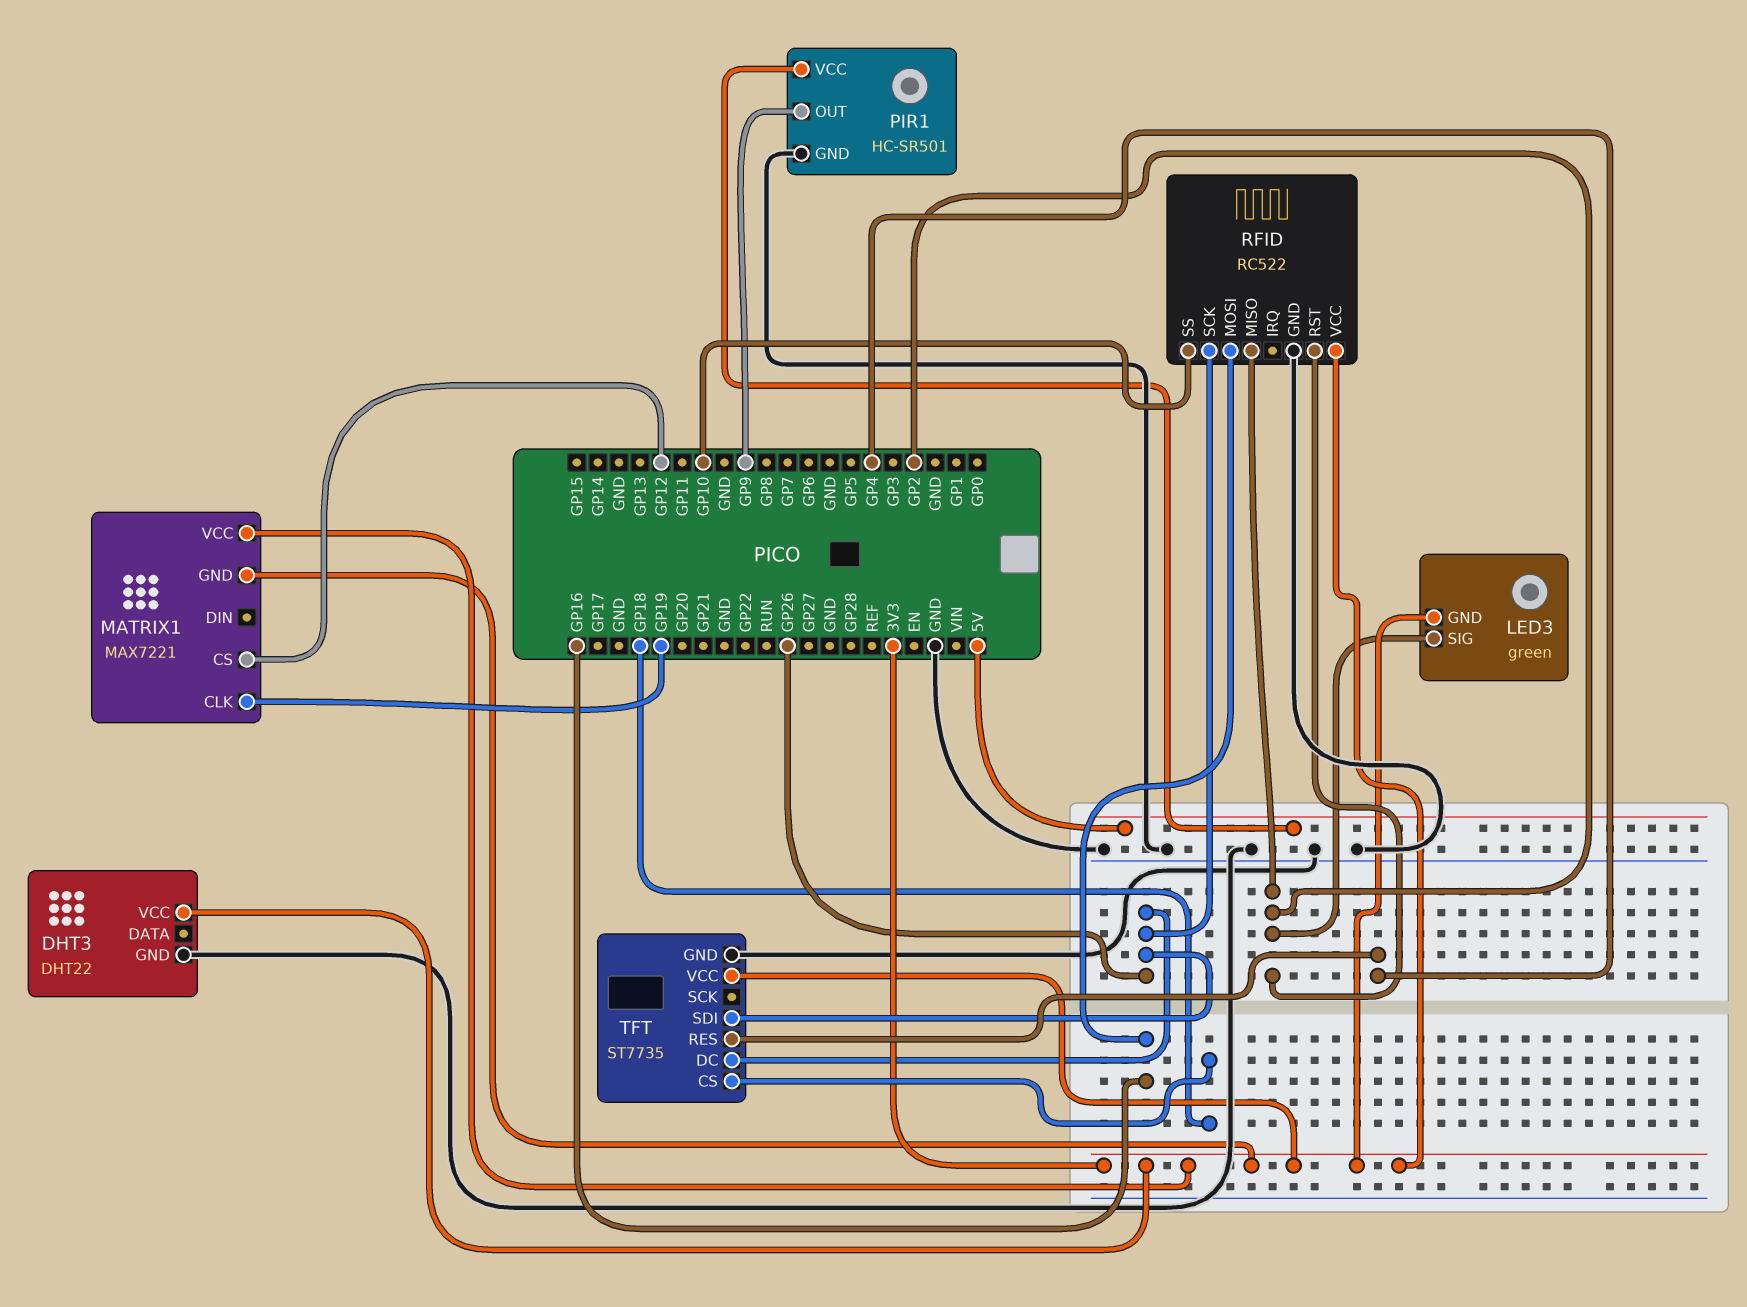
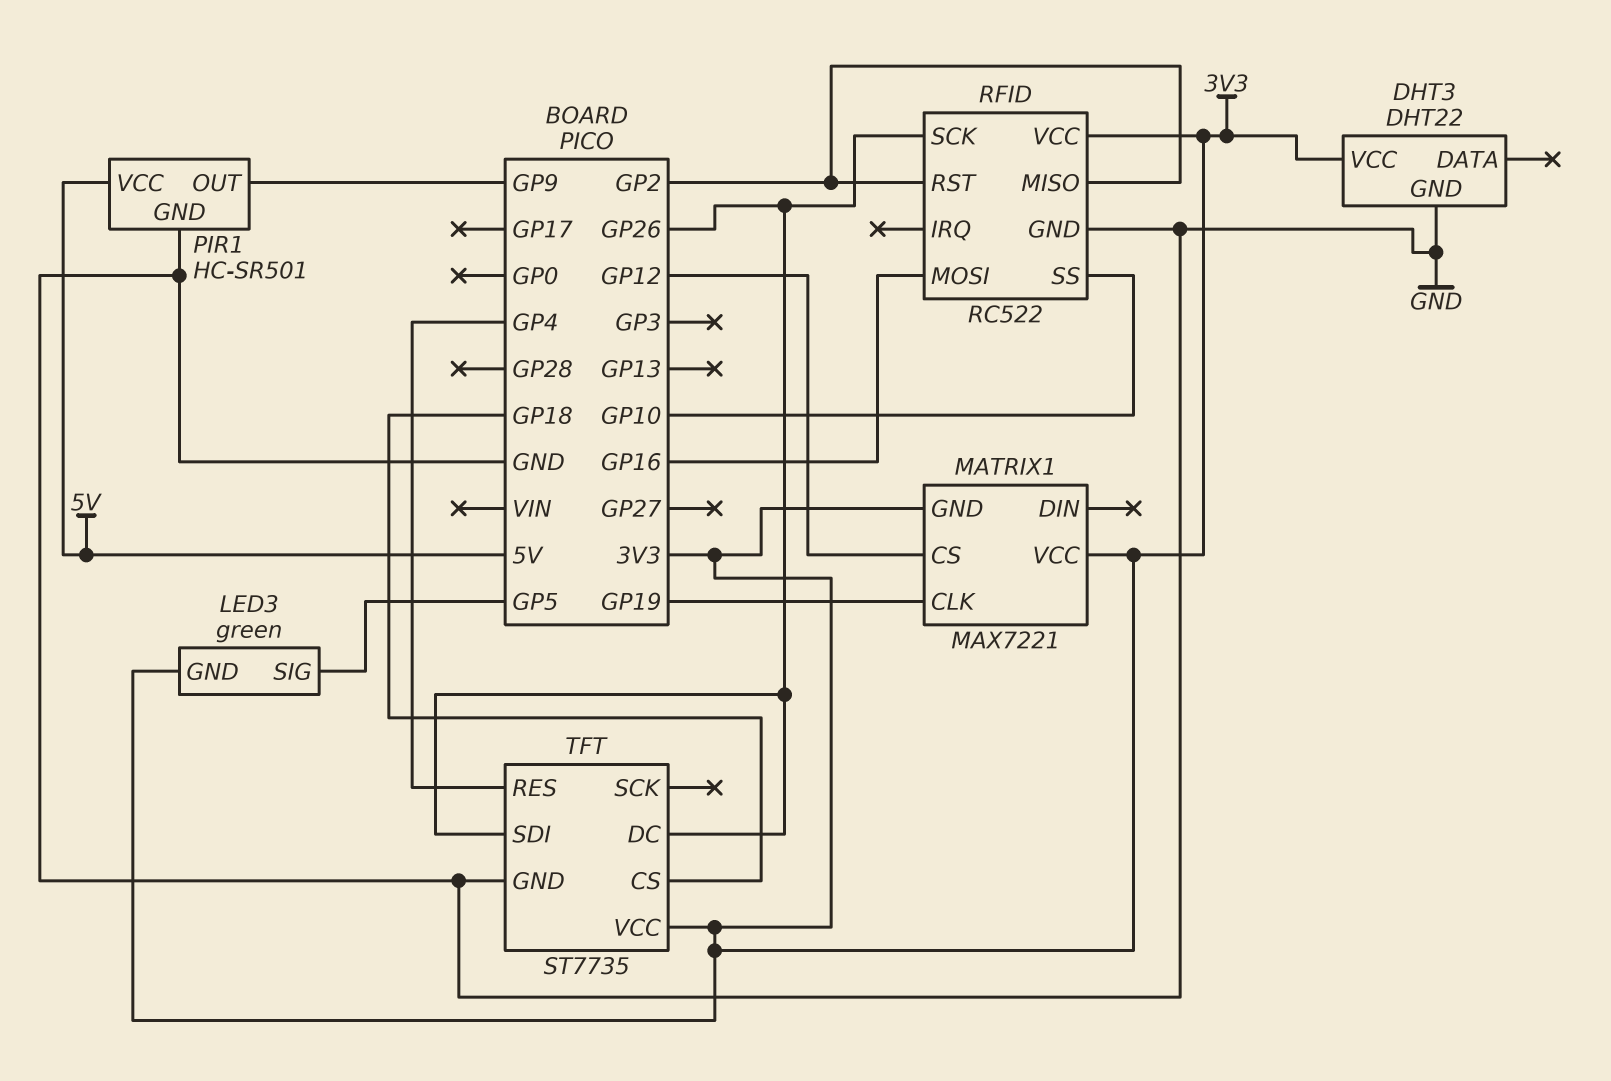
LED3 pin SIG: GP2 -> GP5

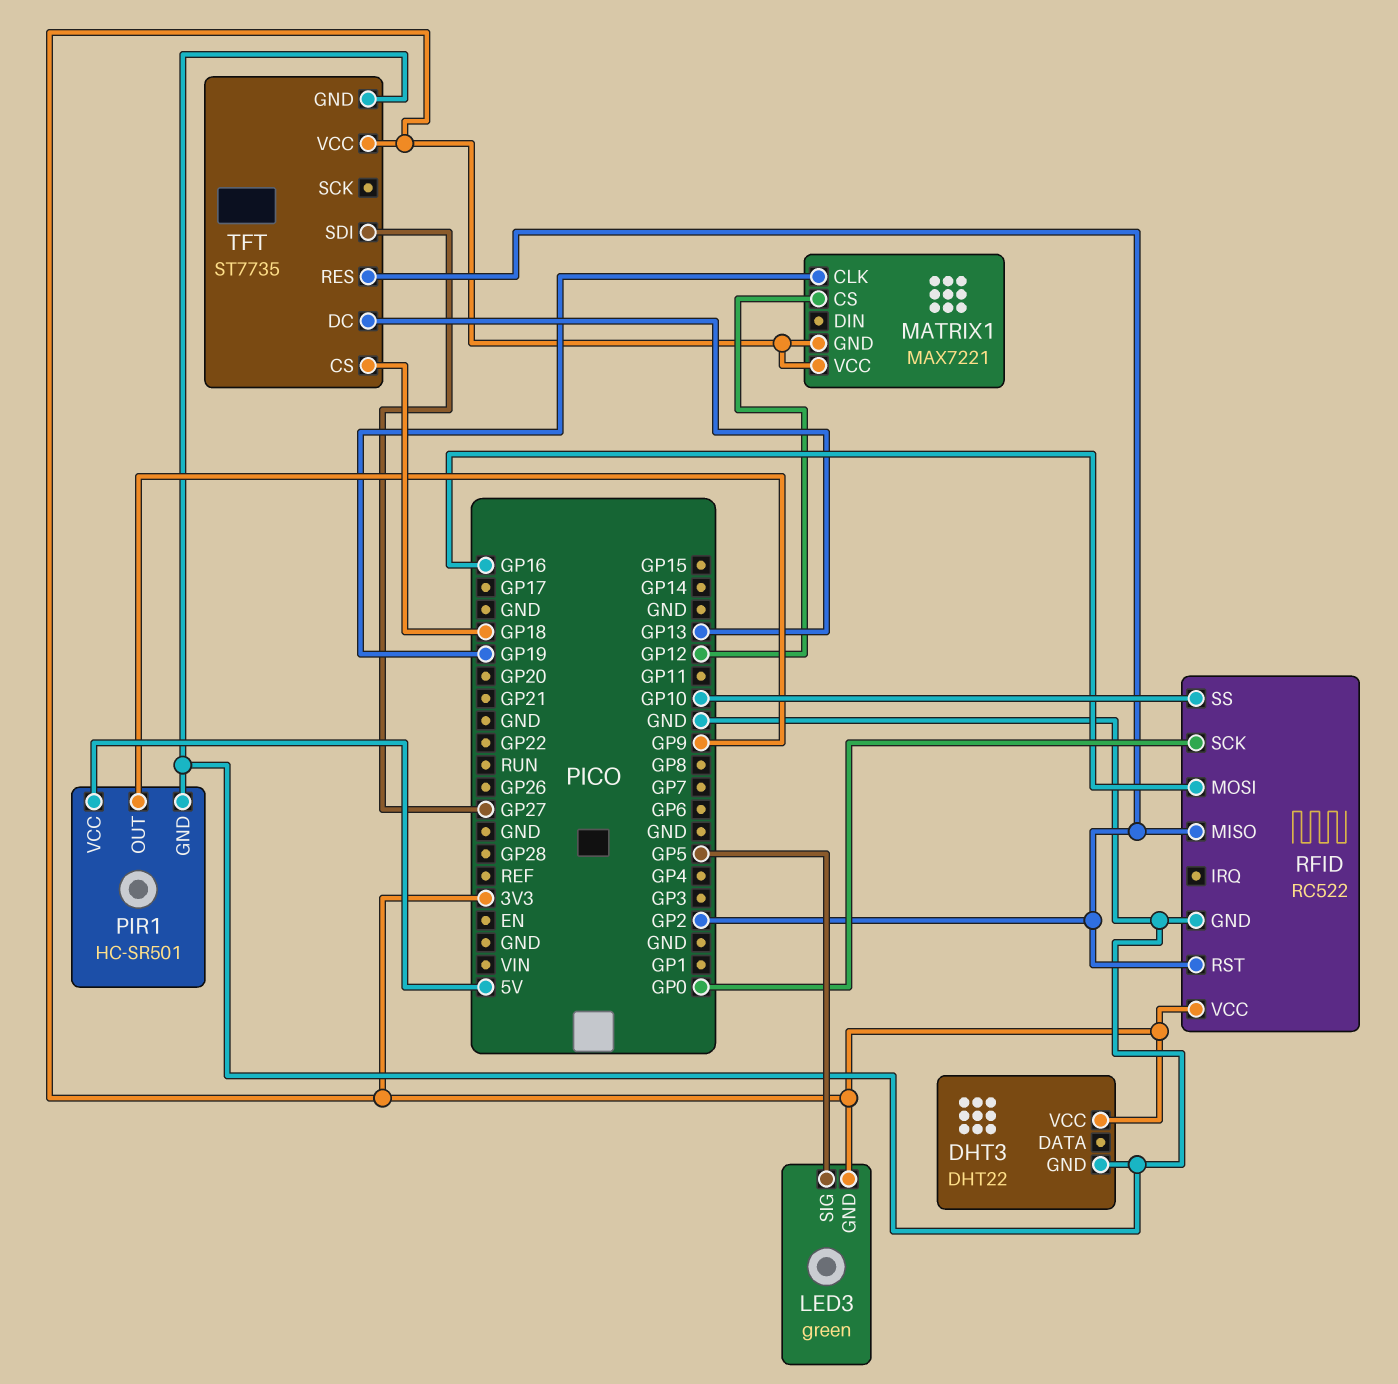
RFID pin SCK: GP26 -> GP0
TFT pin DC: GP26 -> GP13
TFT pin RES: GP4 -> GP2
TFT pin SDI: GP26 -> GP27

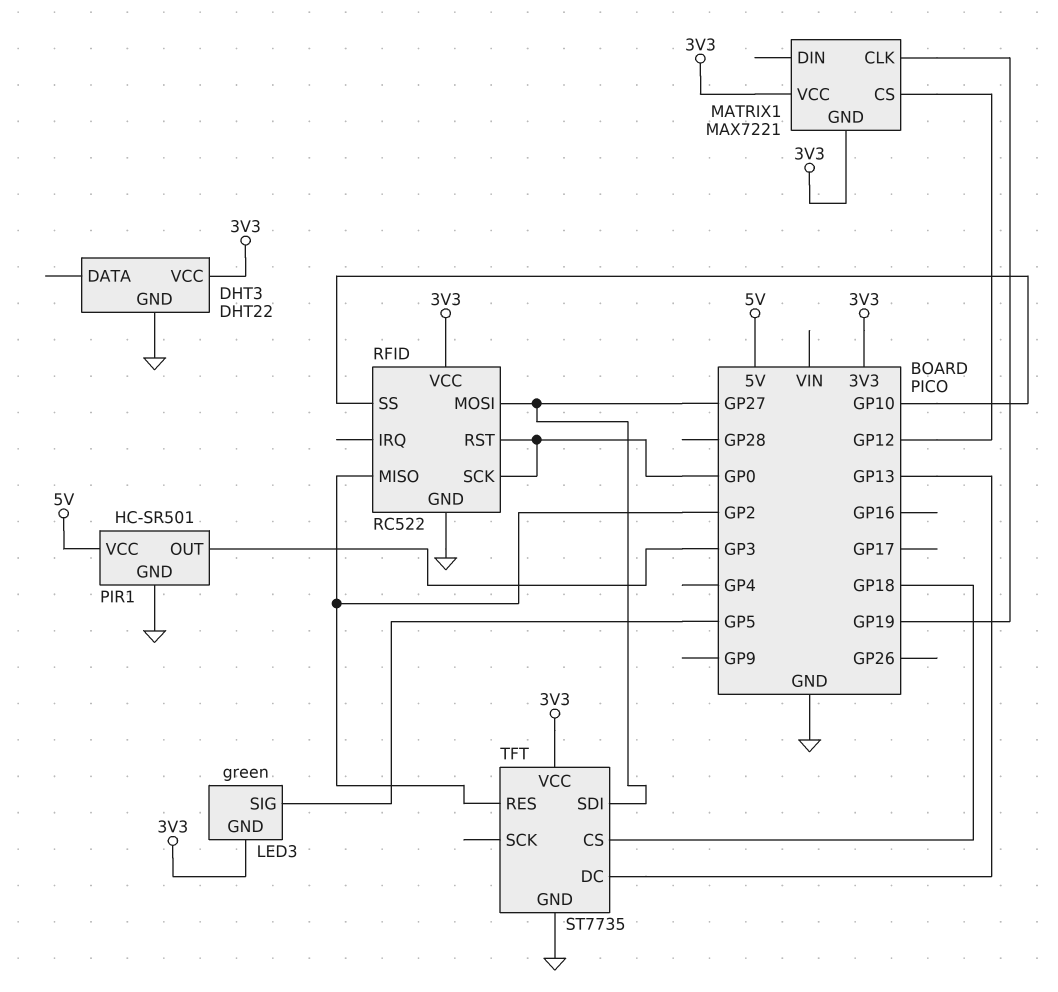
PIR1 pin OUT: GP9 -> GP3
RFID pin MOSI: GP16 -> GP27
RFID pin RST: GP2 -> GP0

